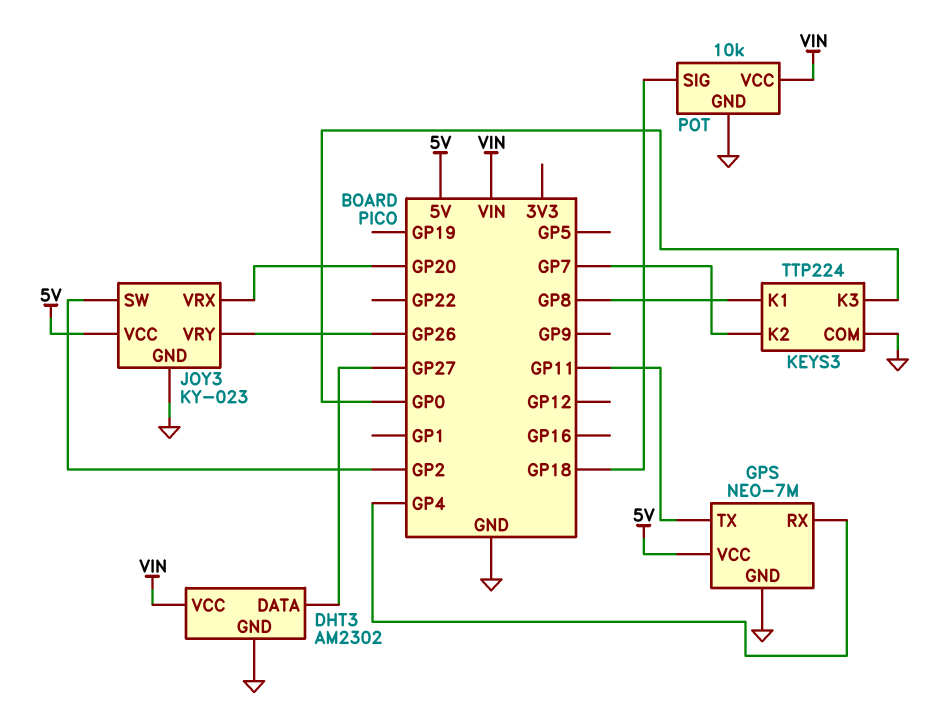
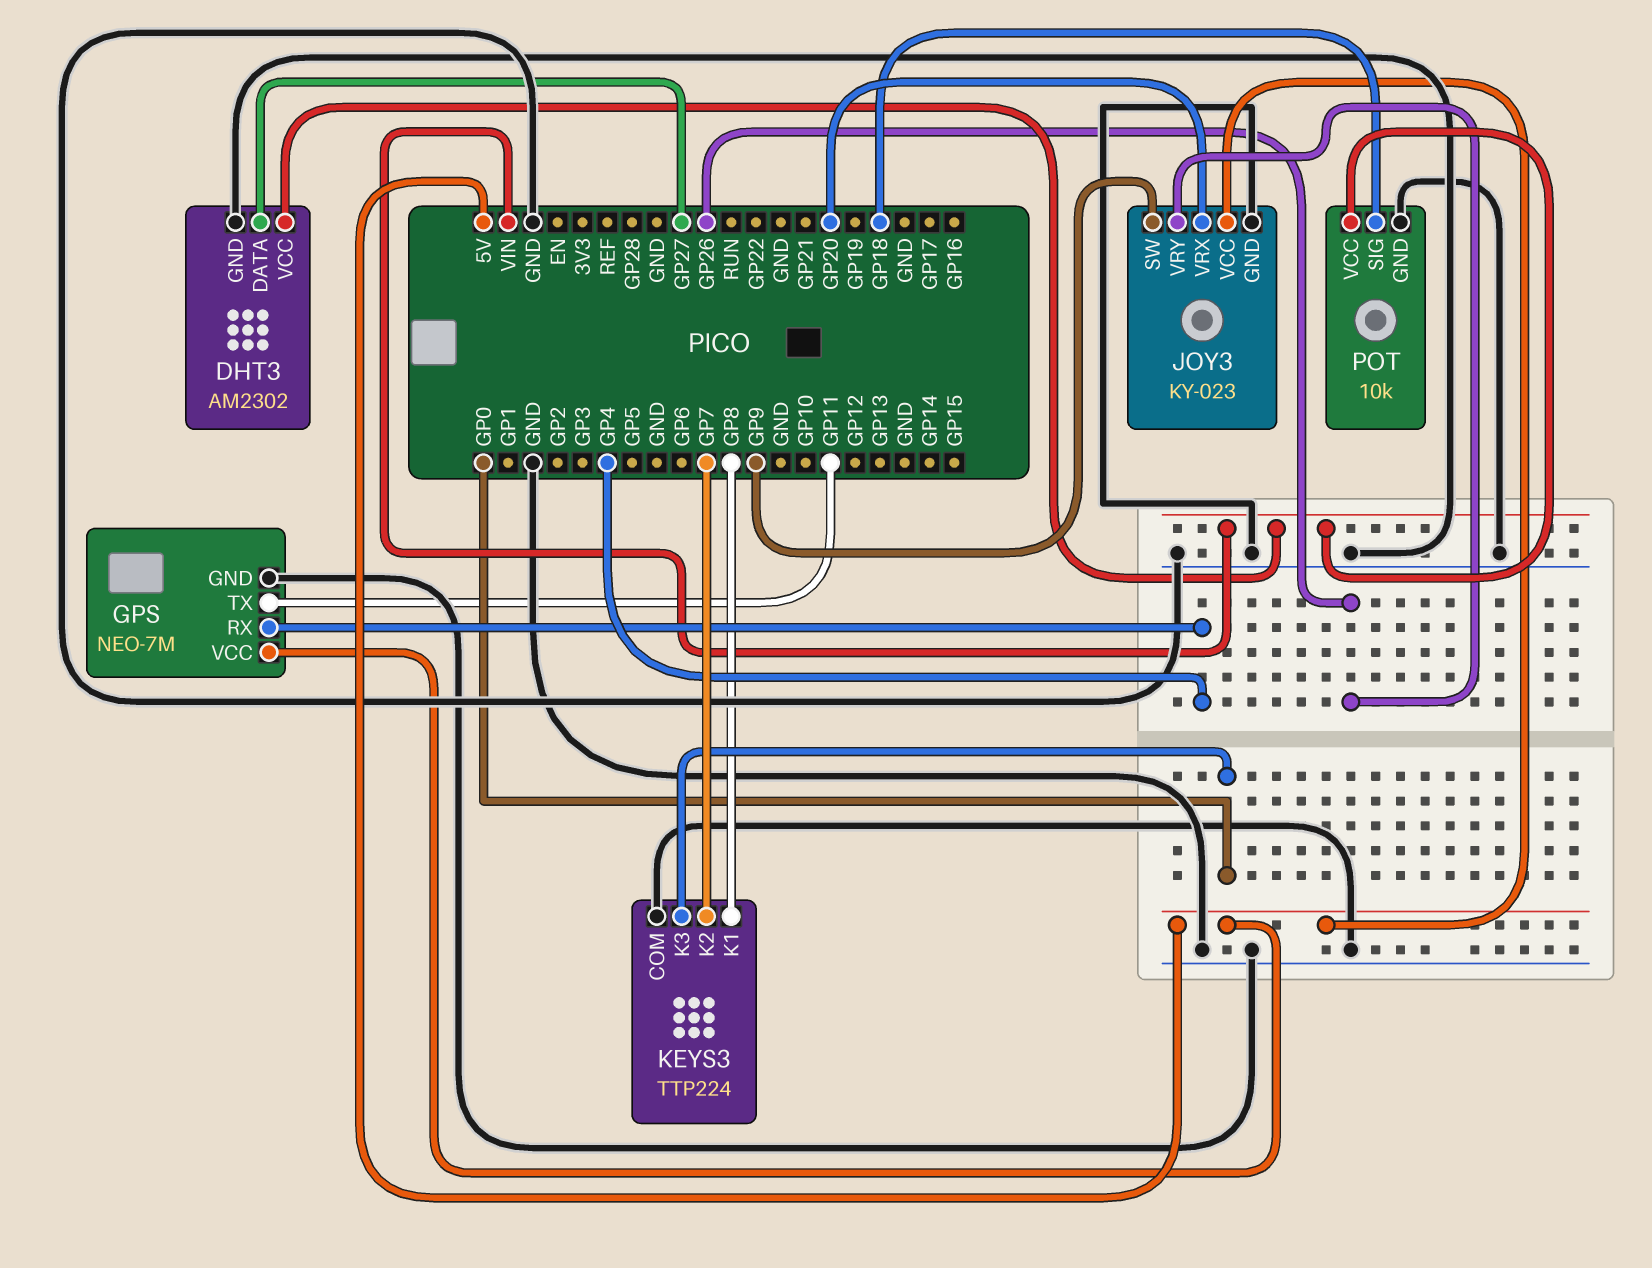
JOY3 pin SW: GP2 -> GP9

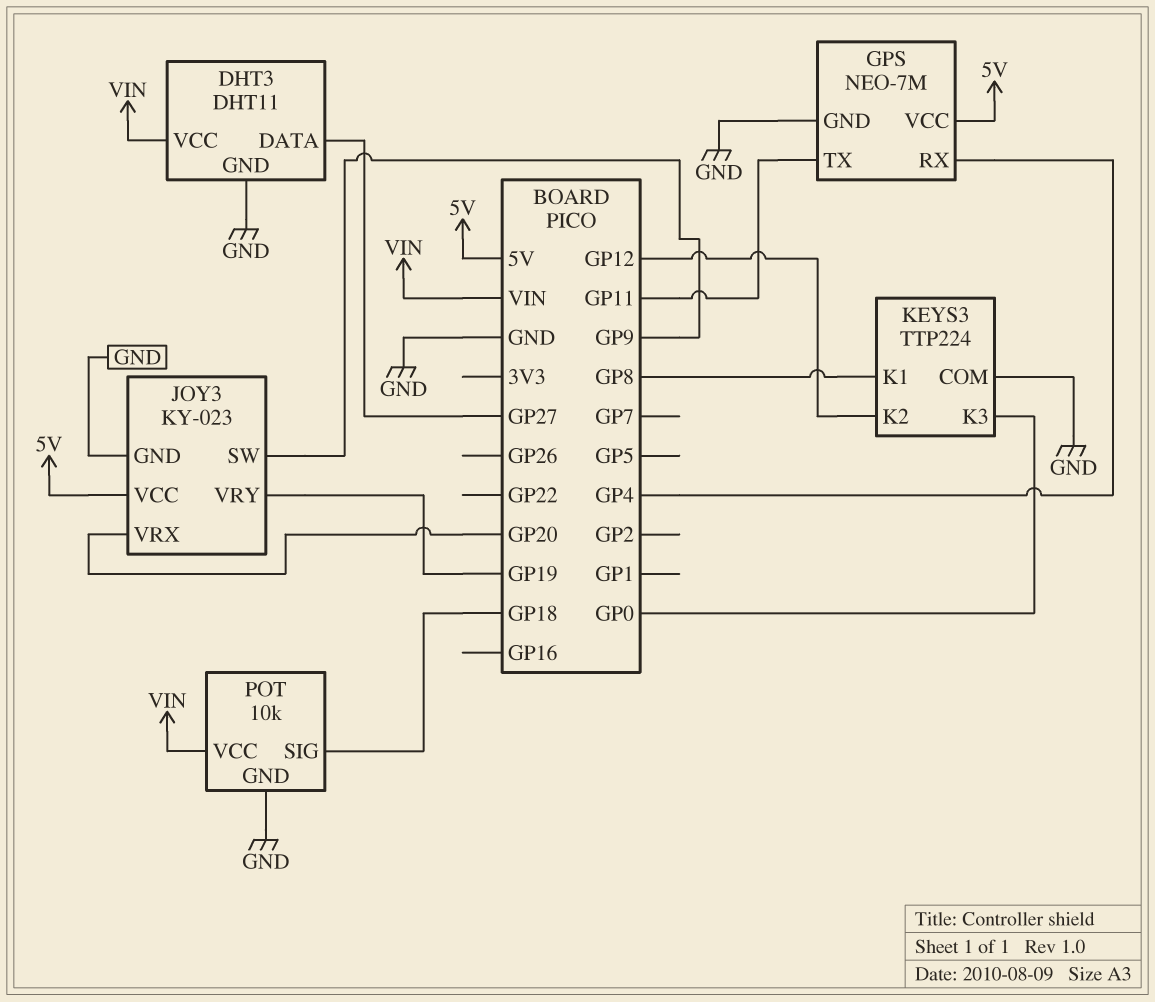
DHT3: AM2302 -> DHT11
JOY3 pin VRY: GP26 -> GP19
KEYS3 pin K2: GP7 -> GP12

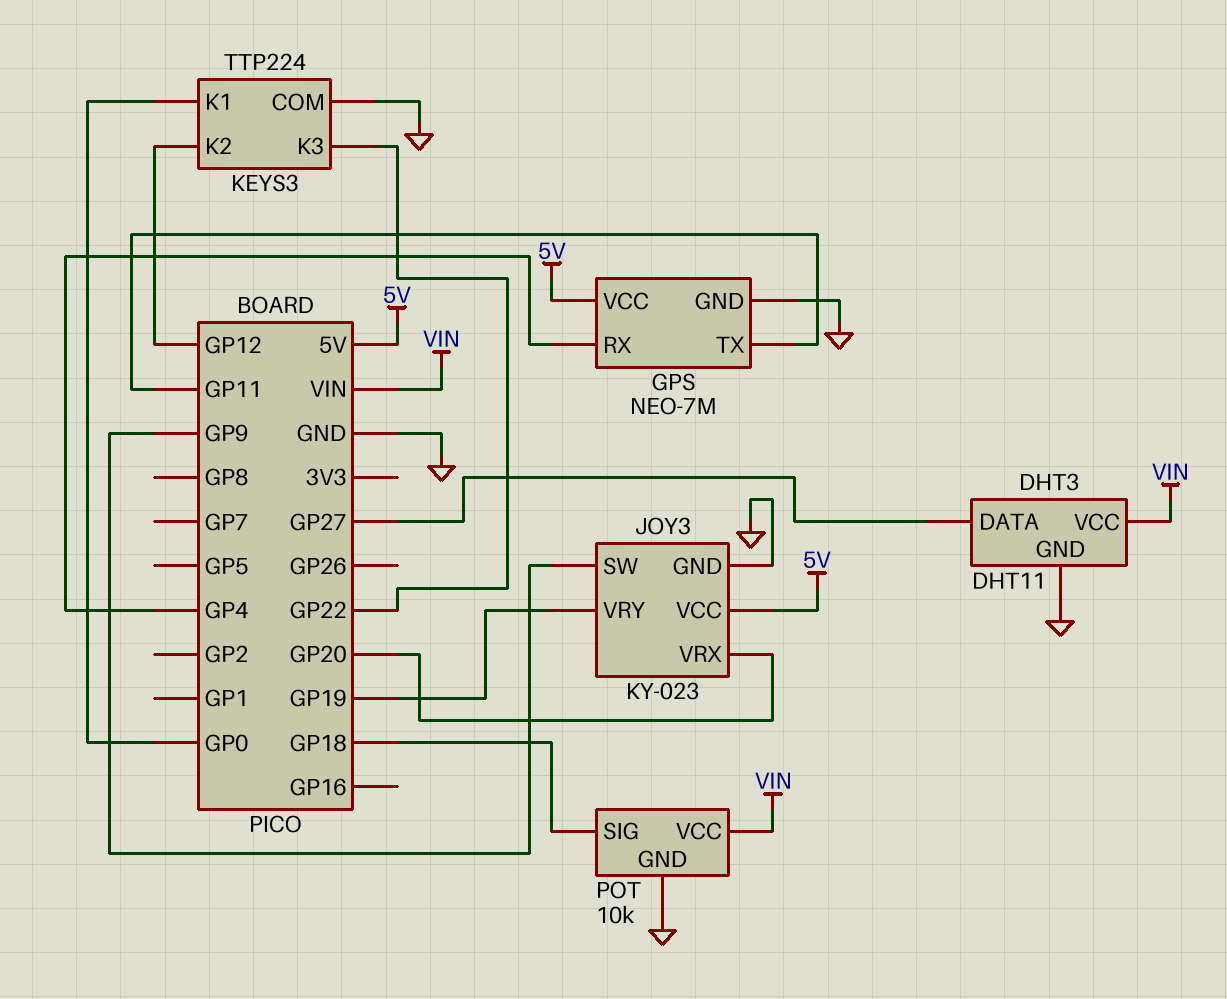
KEYS3 pin K1: GP8 -> GP0
KEYS3 pin K3: GP0 -> GP22

